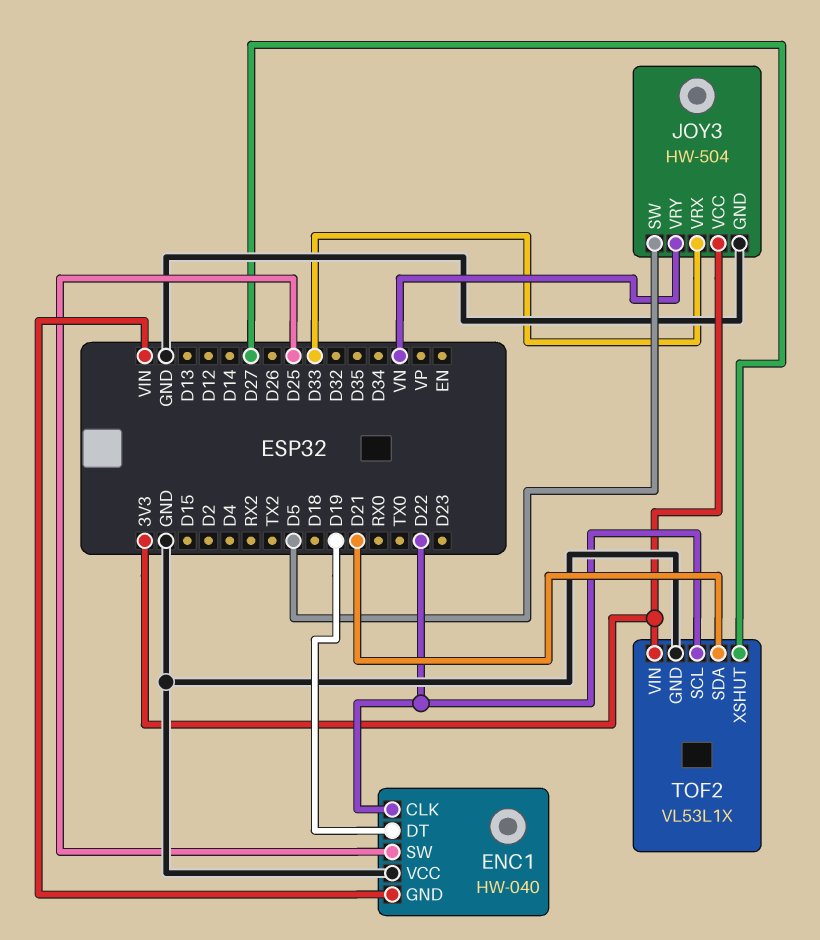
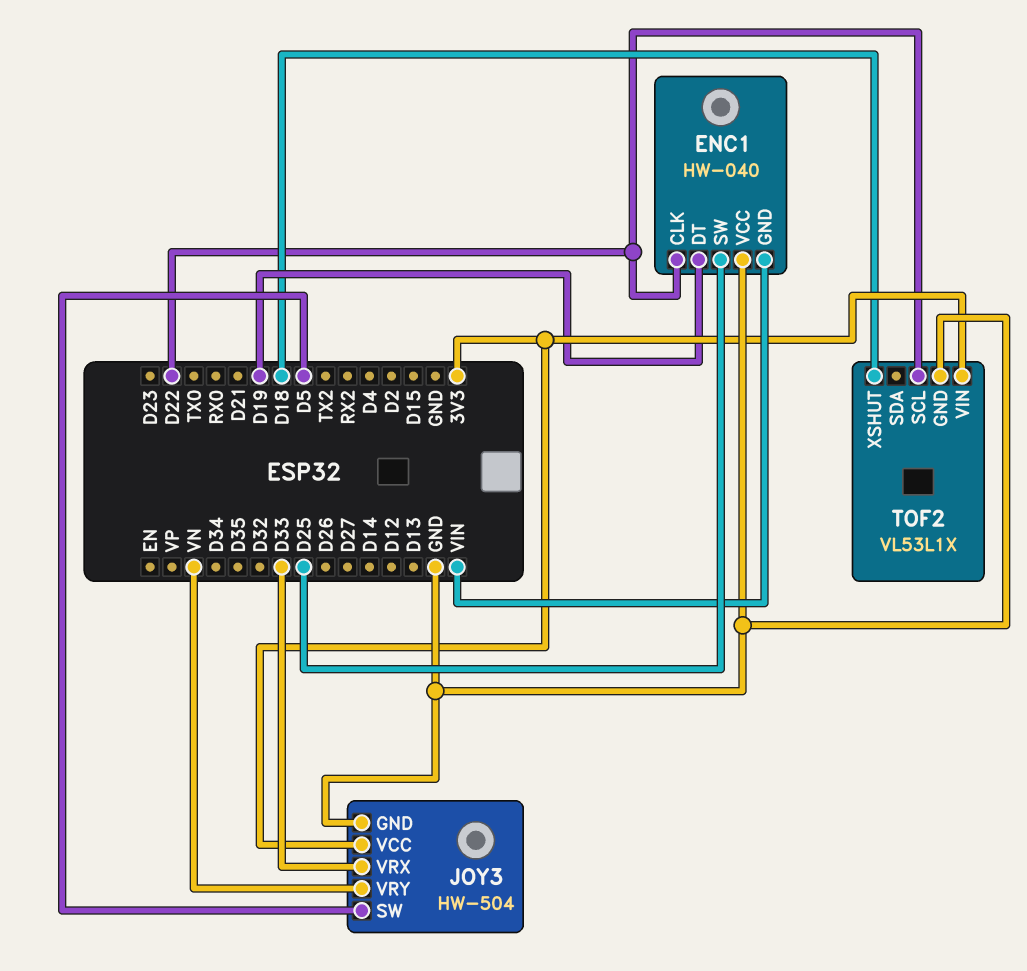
TOF2 pin SDA: D21 -> none
TOF2 pin XSHUT: D27 -> D18

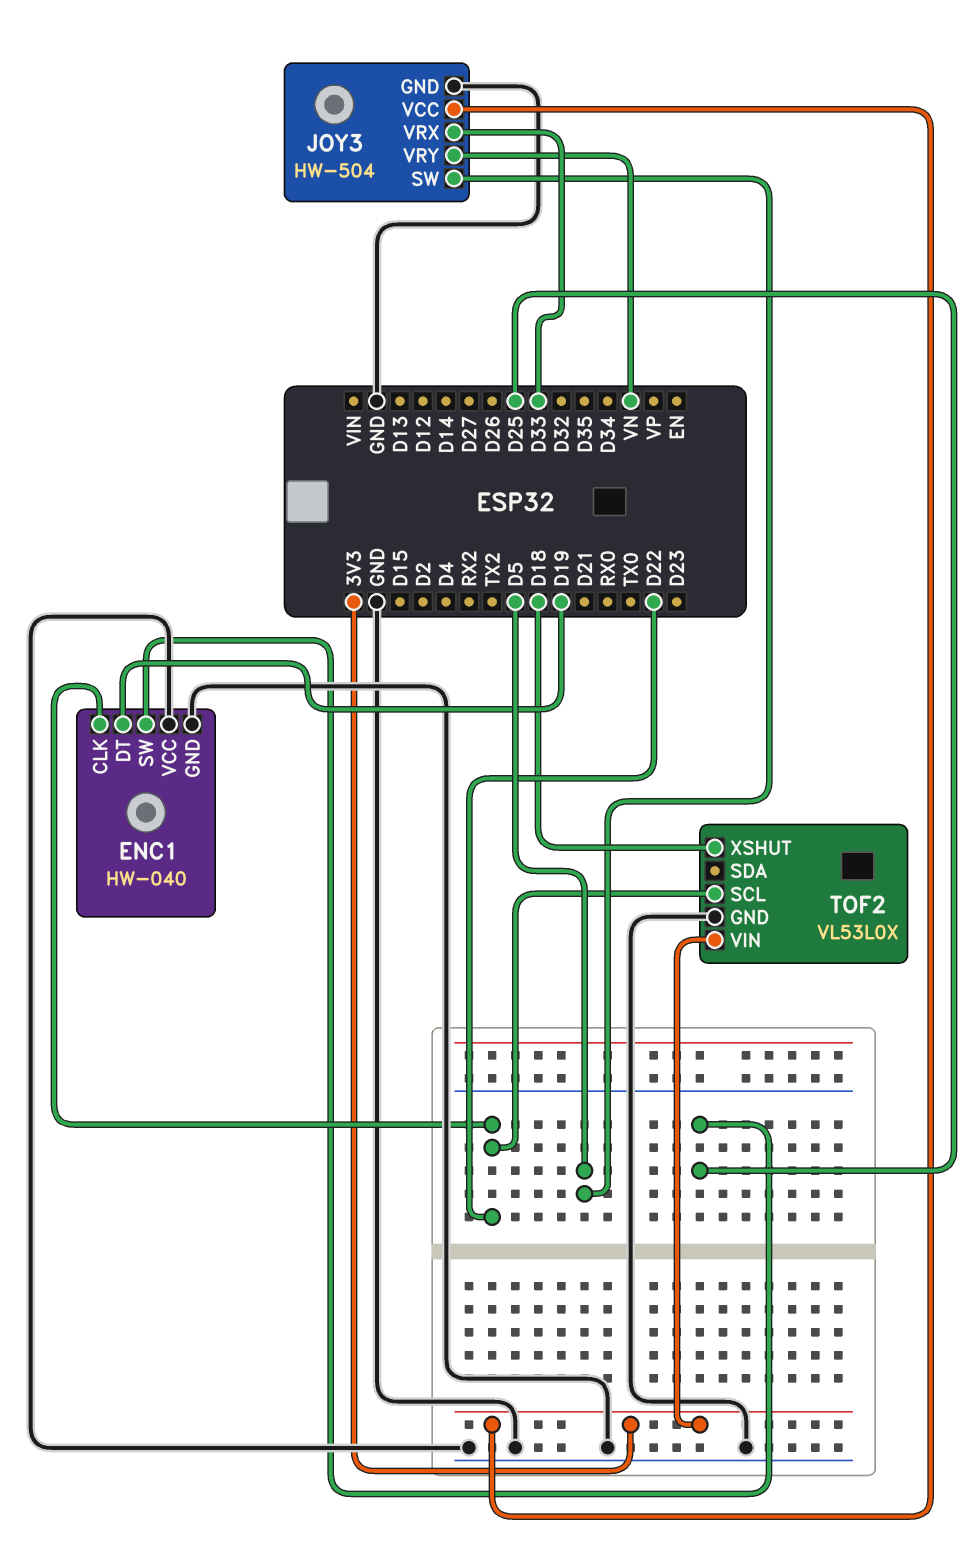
ENC1 pin GND: VIN -> GND
TOF2: VL53L1X -> VL53L0X

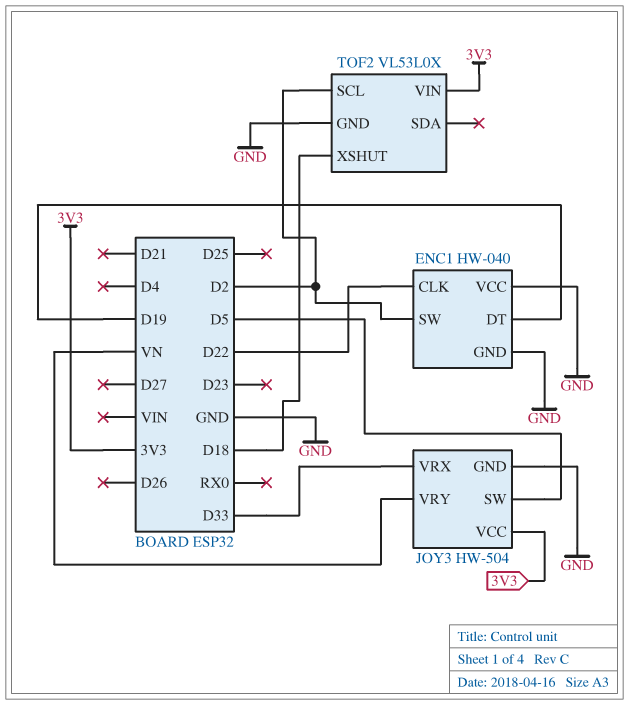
ENC1 pin SW: D25 -> D2
TOF2 pin SCL: D22 -> D2

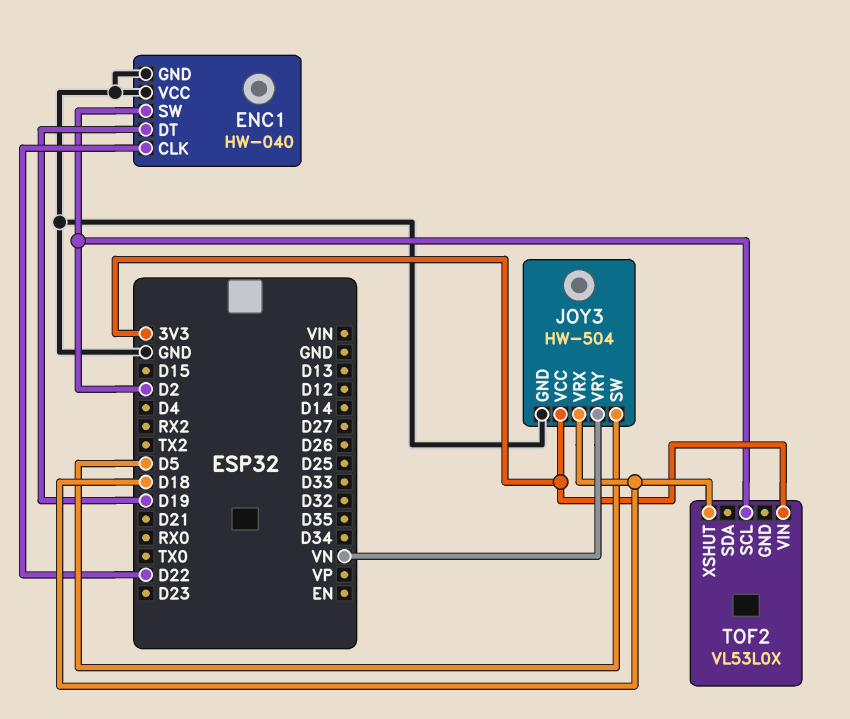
JOY3 pin VRX: D33 -> D18
TOF2 pin GND: GND -> none

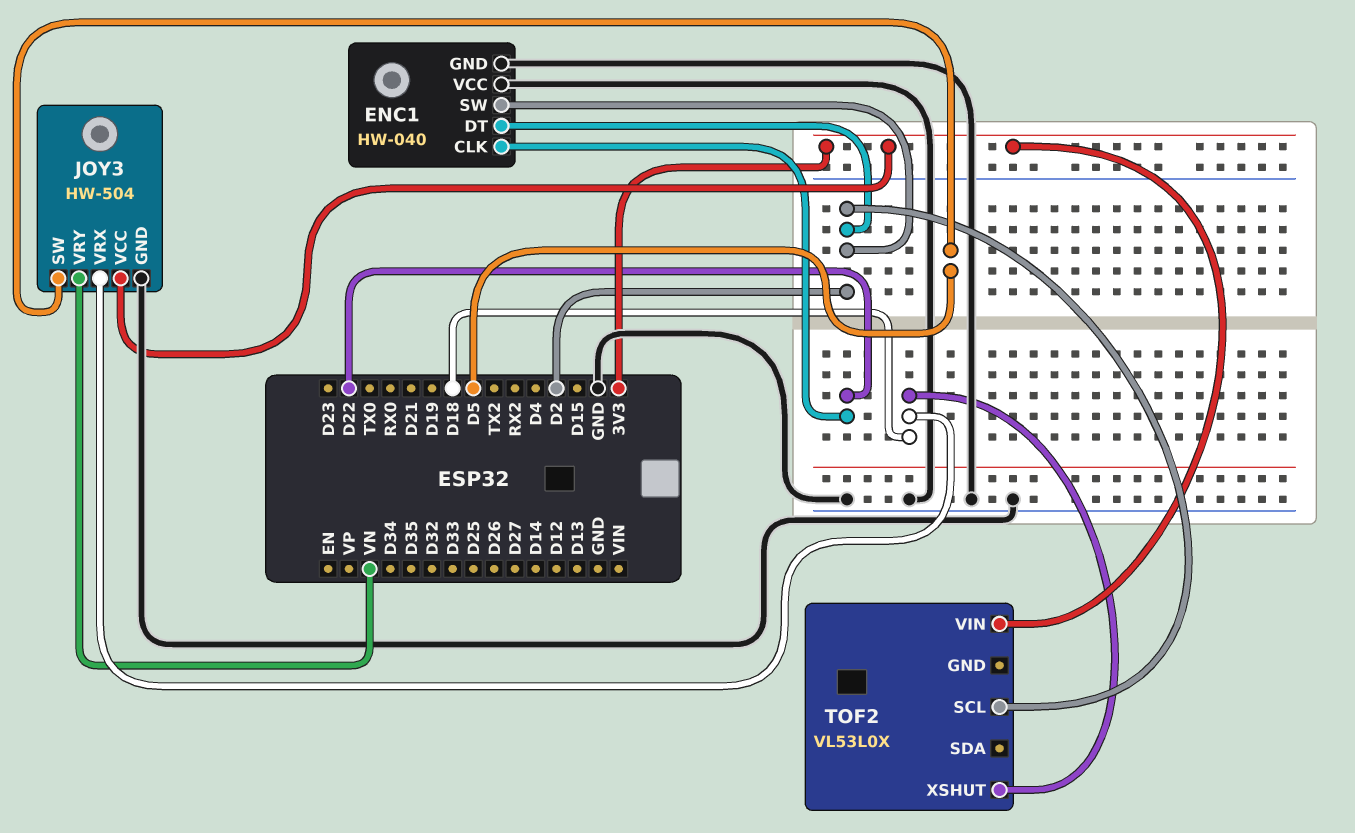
ENC1 pin DT: D19 -> D2

